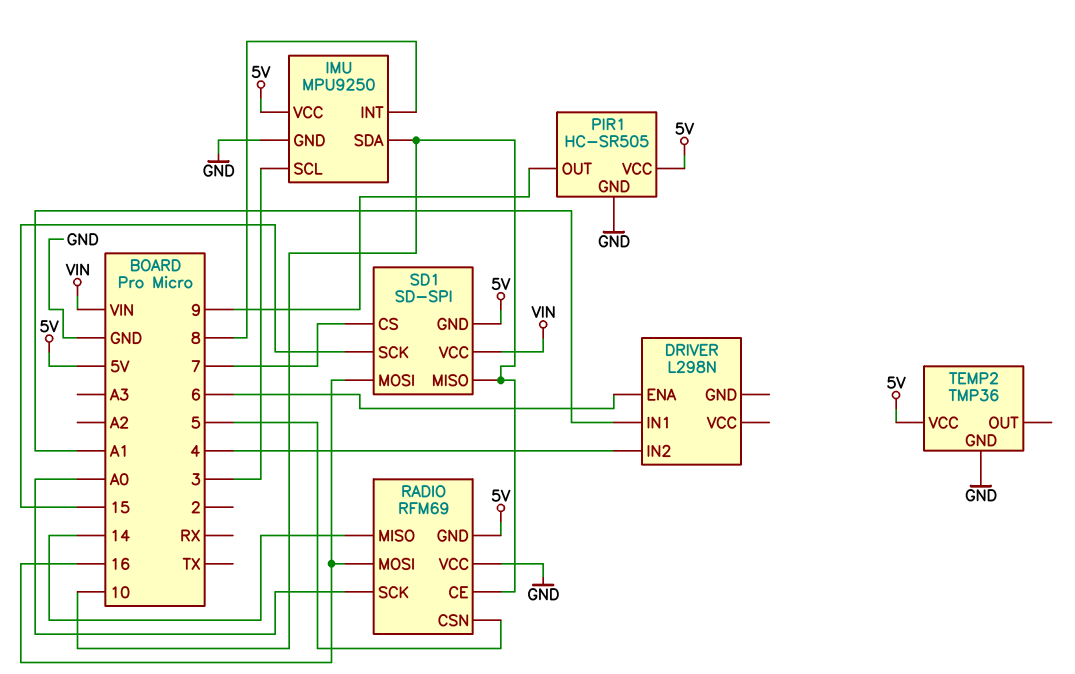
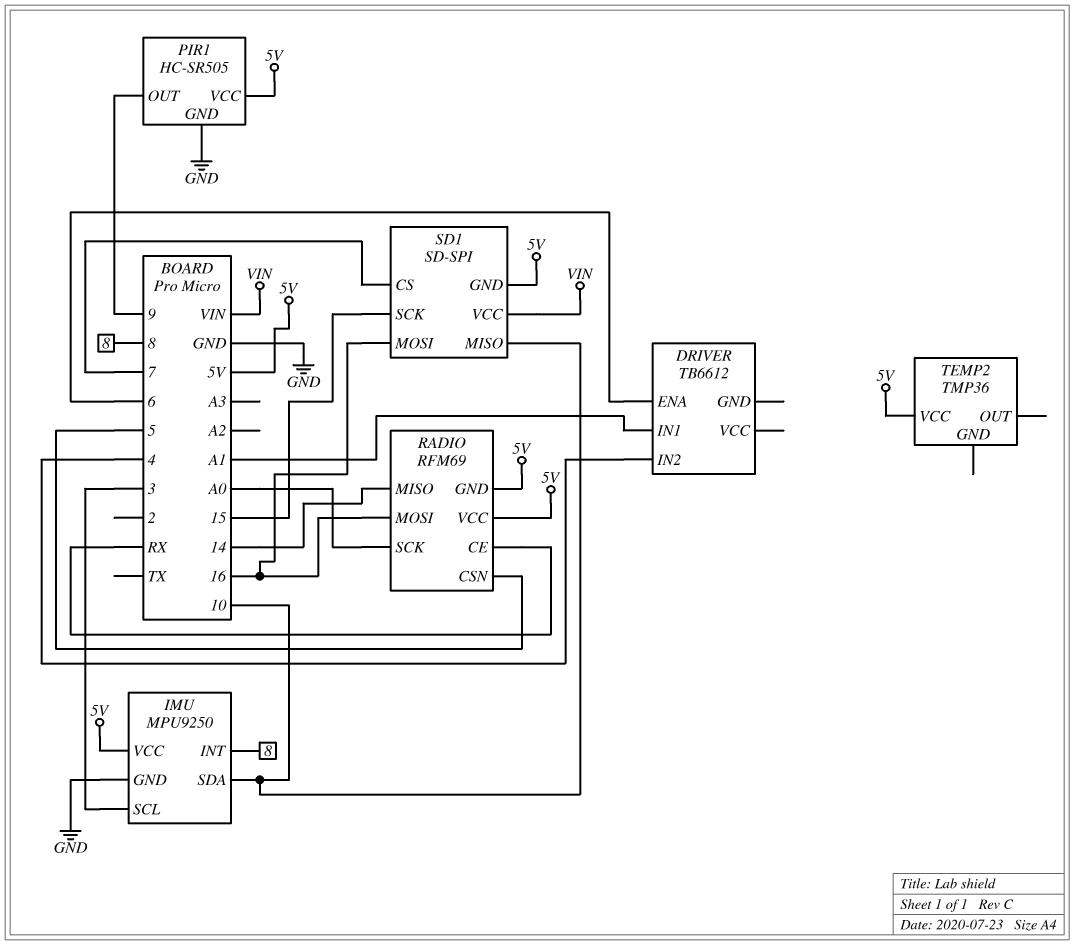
DRIVER: L298N -> TB6612
RADIO pin CE: 10 -> RX
RADIO pin VCC: GND -> 5V
TEMP2 pin GND: GND -> none

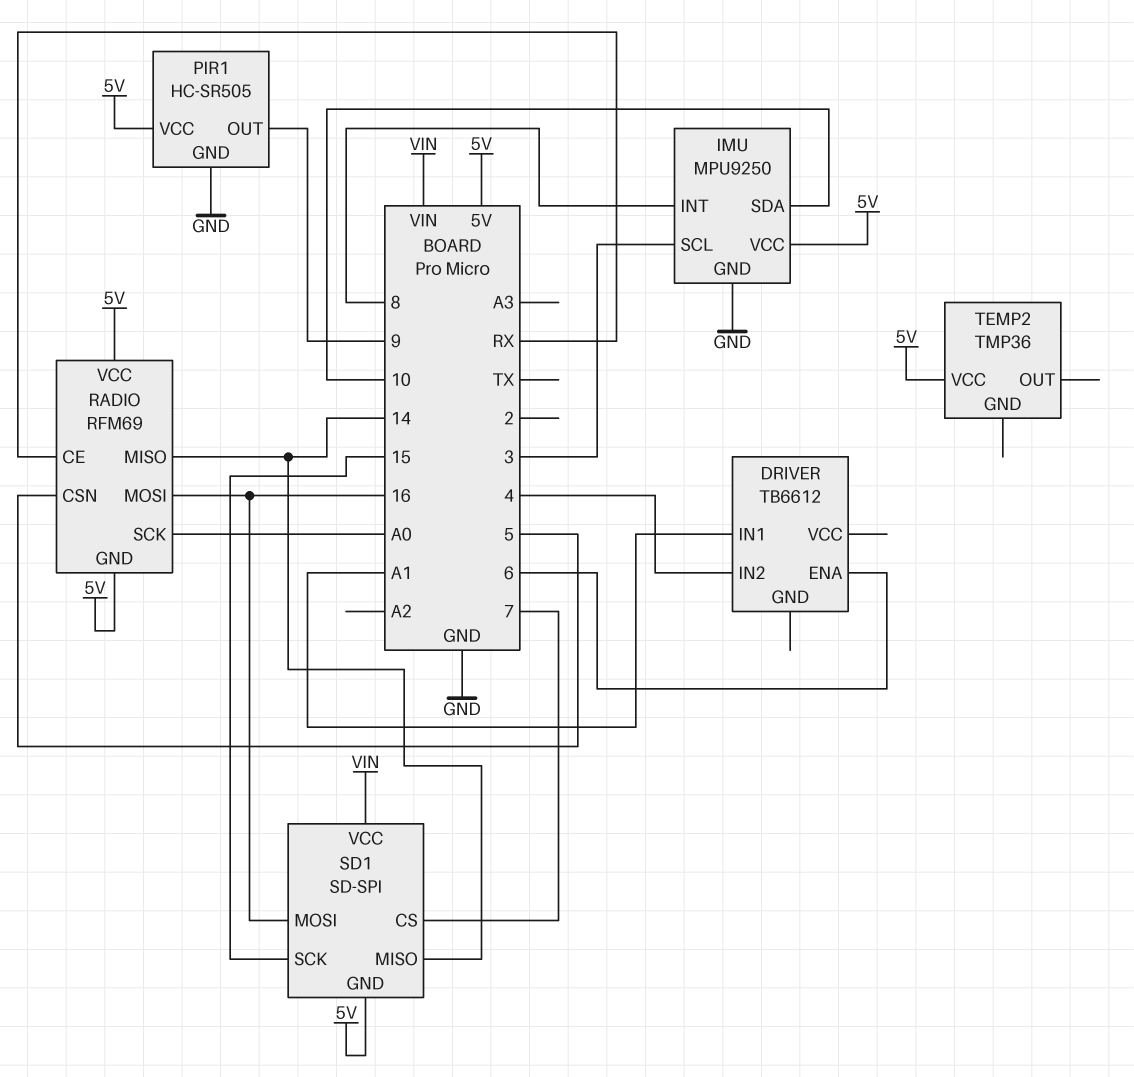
SD1 pin MISO: 10 -> 14

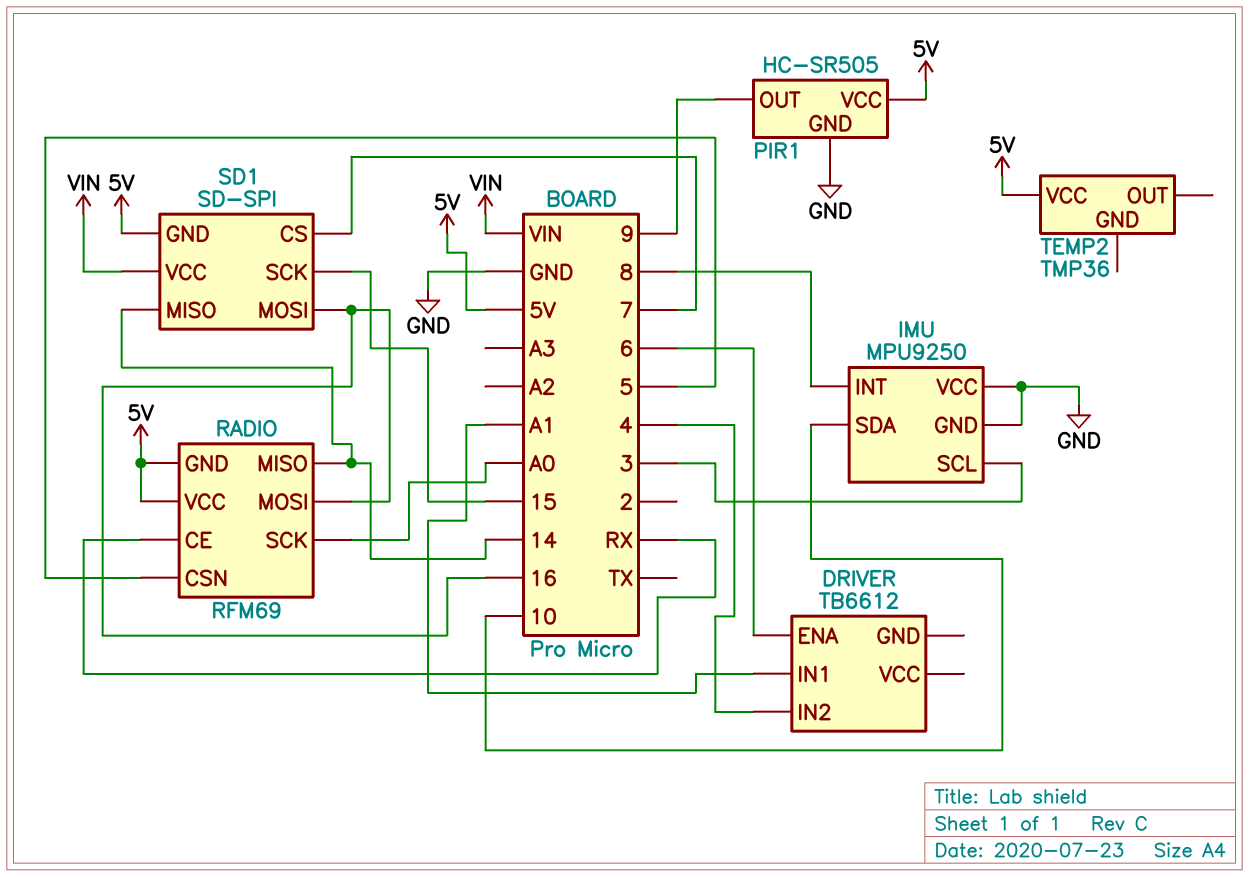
IMU pin VCC: 5V -> GND

